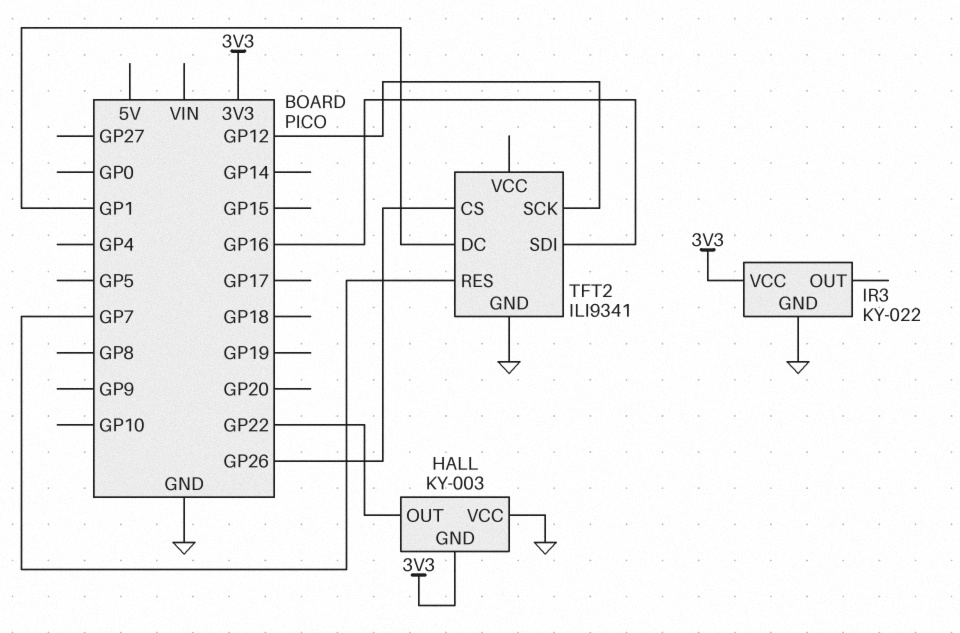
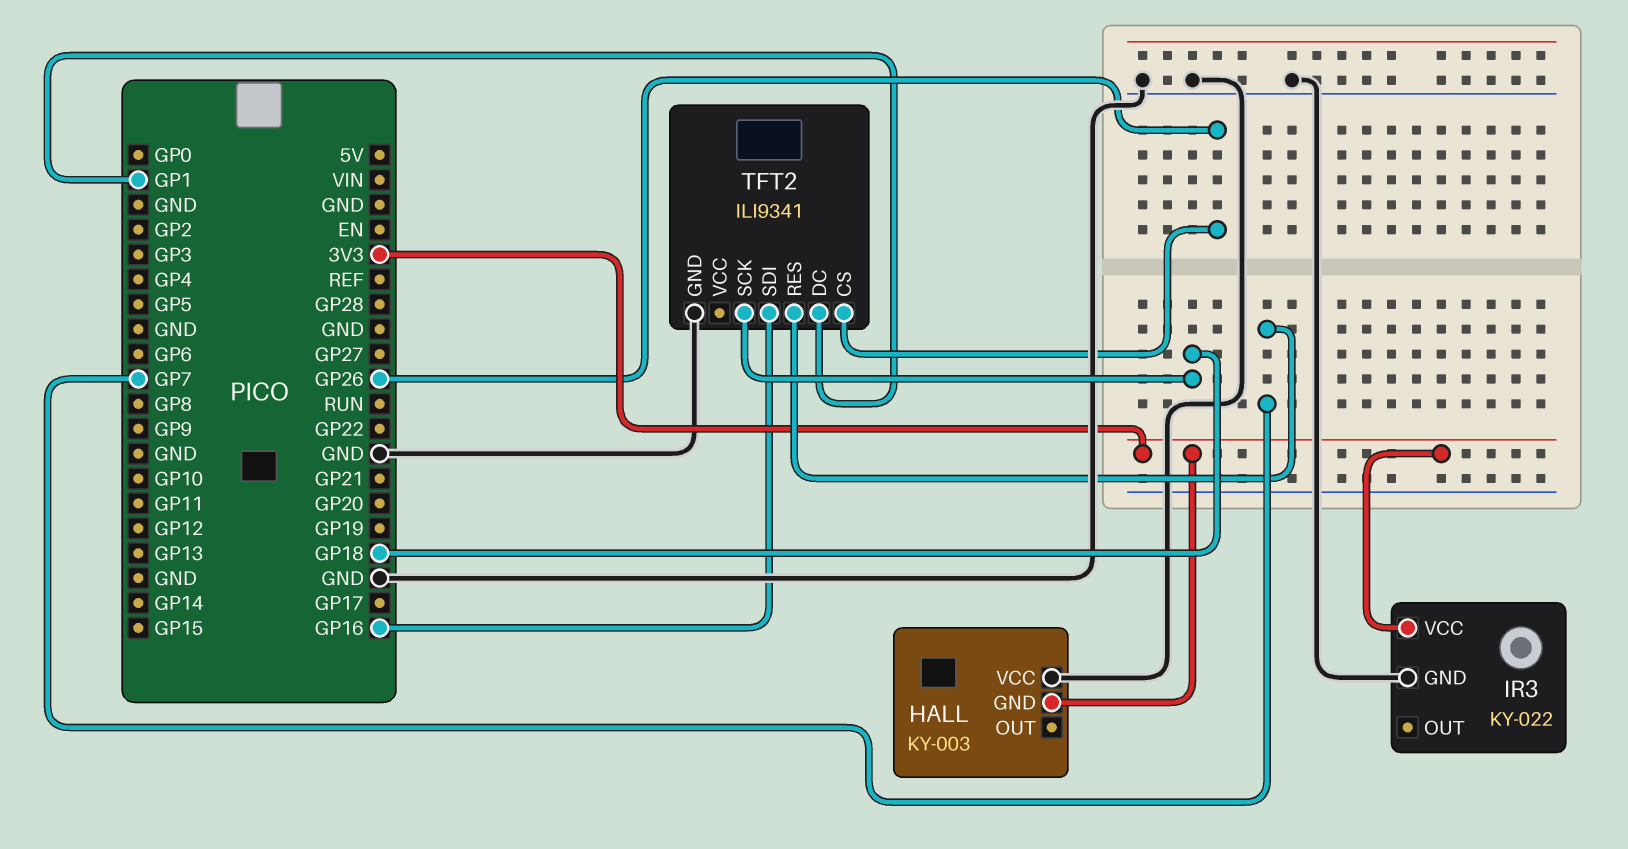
HALL pin OUT: GP22 -> none
TFT2 pin SCK: GP12 -> GP18

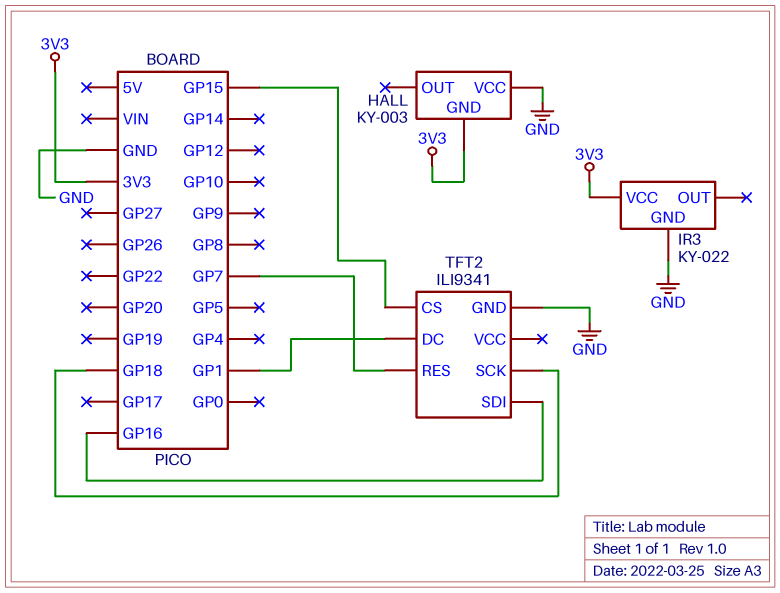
TFT2 pin CS: GP26 -> GP15

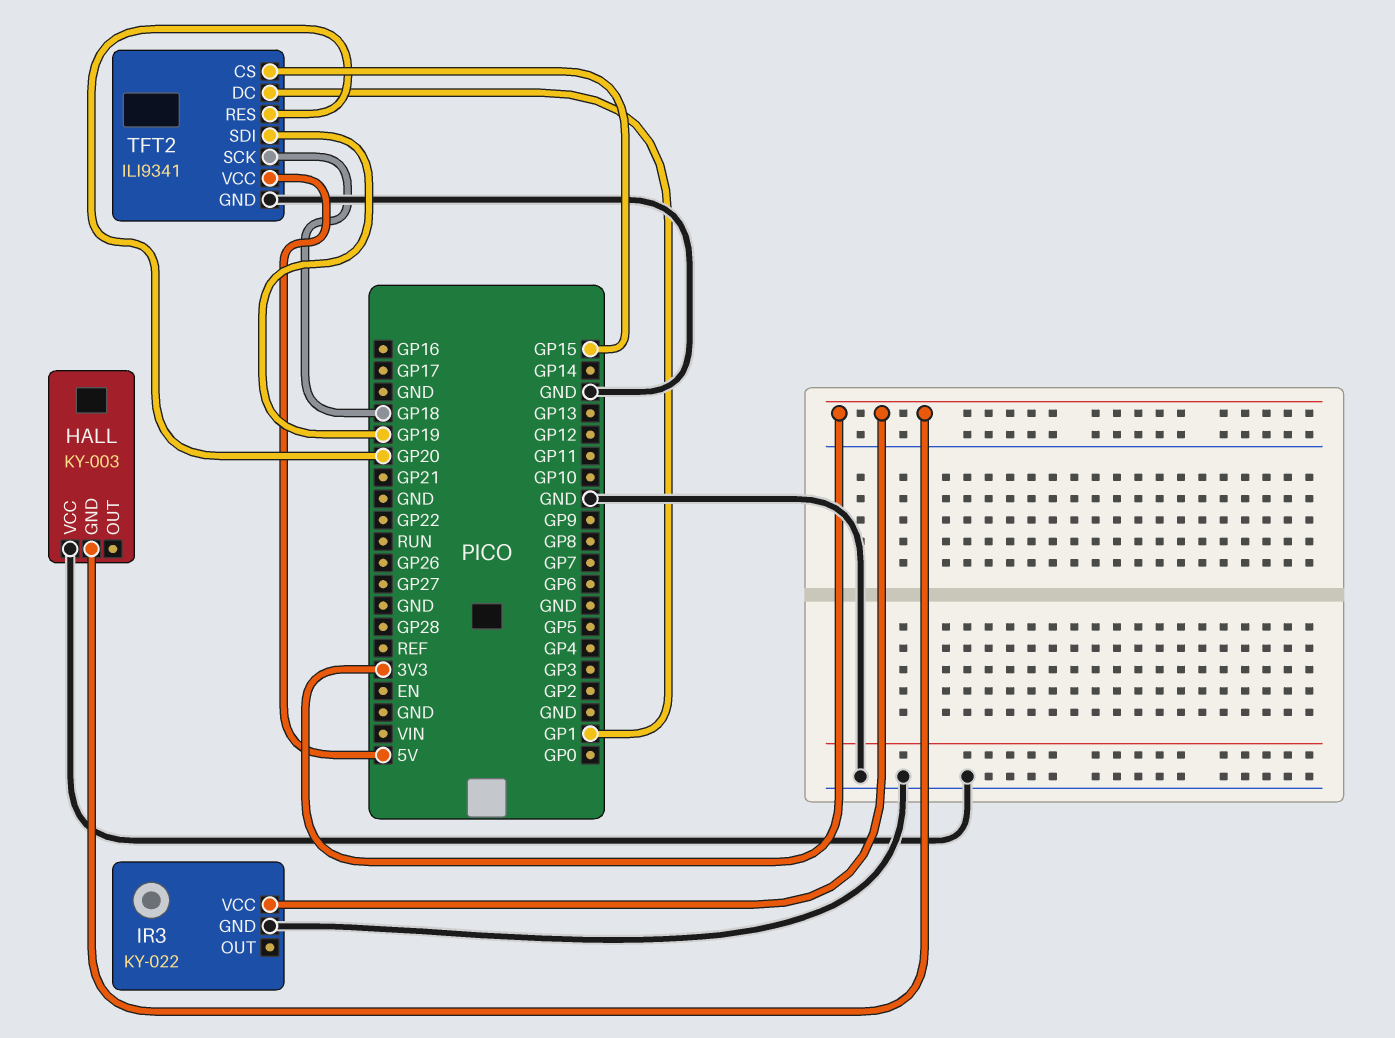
TFT2 pin RES: GP7 -> GP20
TFT2 pin SDI: GP16 -> GP19
TFT2 pin VCC: none -> 5V

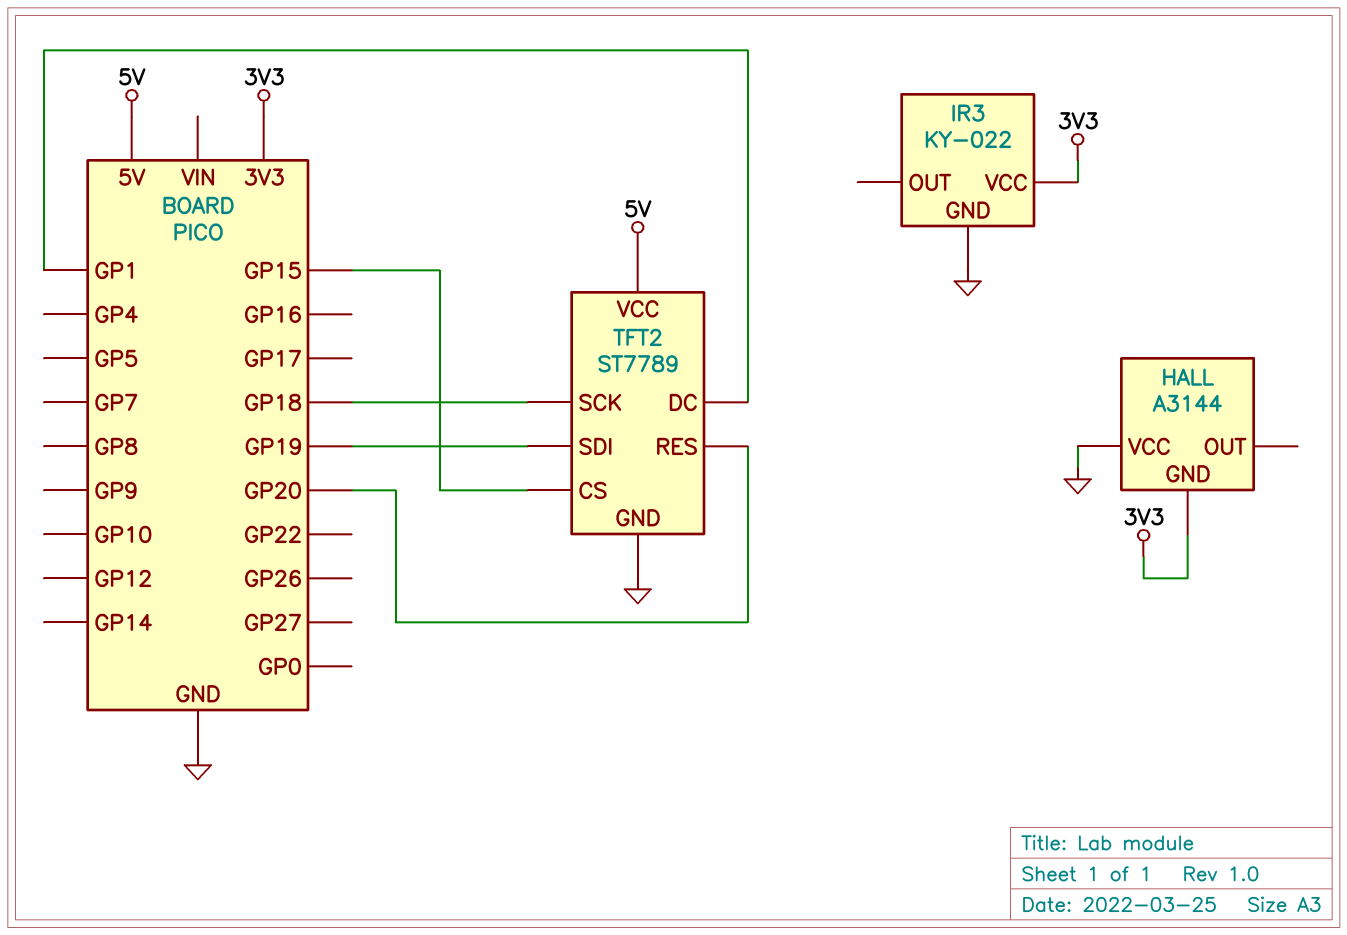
HALL: KY-003 -> A3144
TFT2: ILI9341 -> ST7789

